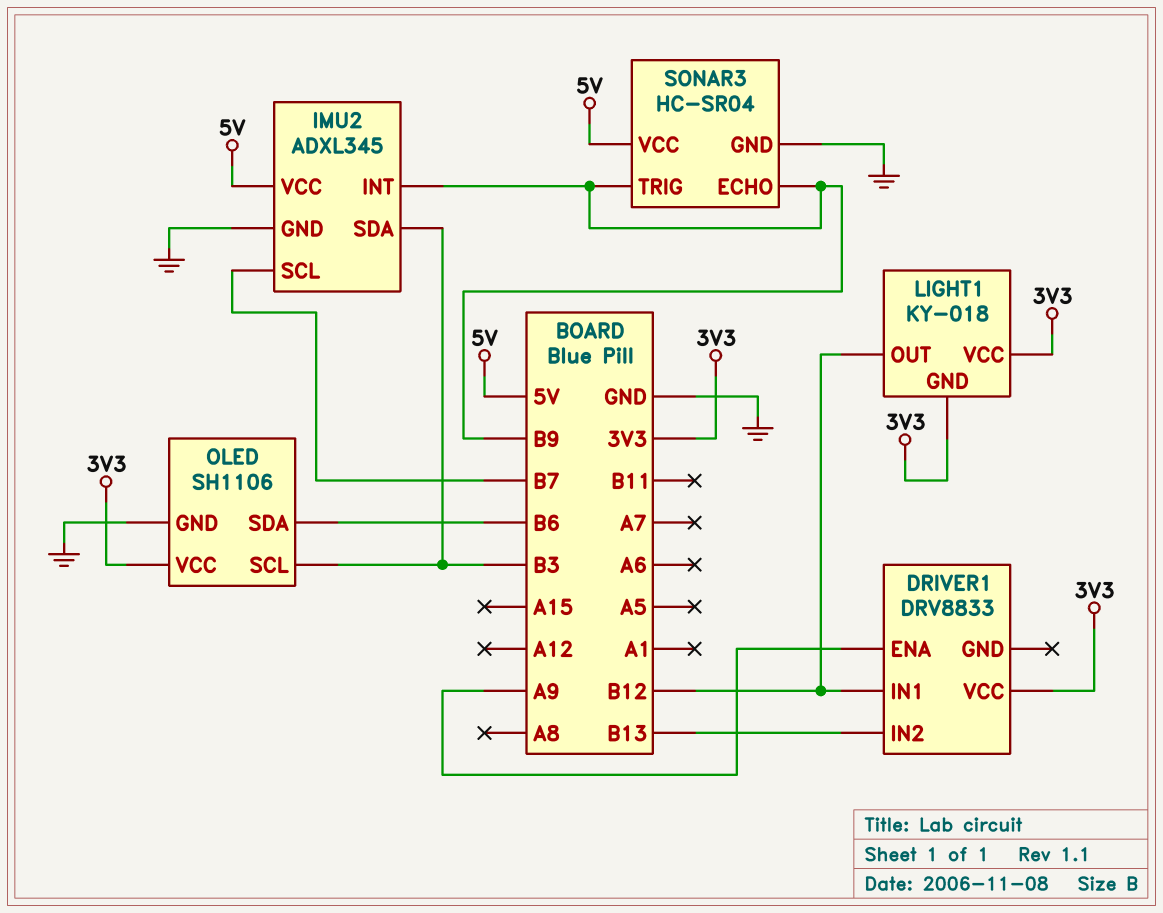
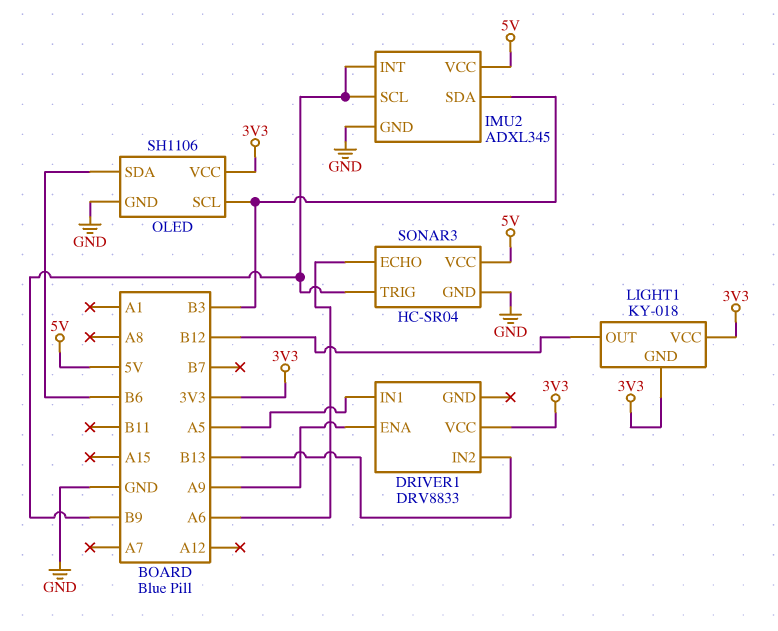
DRIVER1 pin IN1: B12 -> A5
IMU2 pin SCL: B7 -> B9
SONAR3 pin ECHO: B9 -> A6

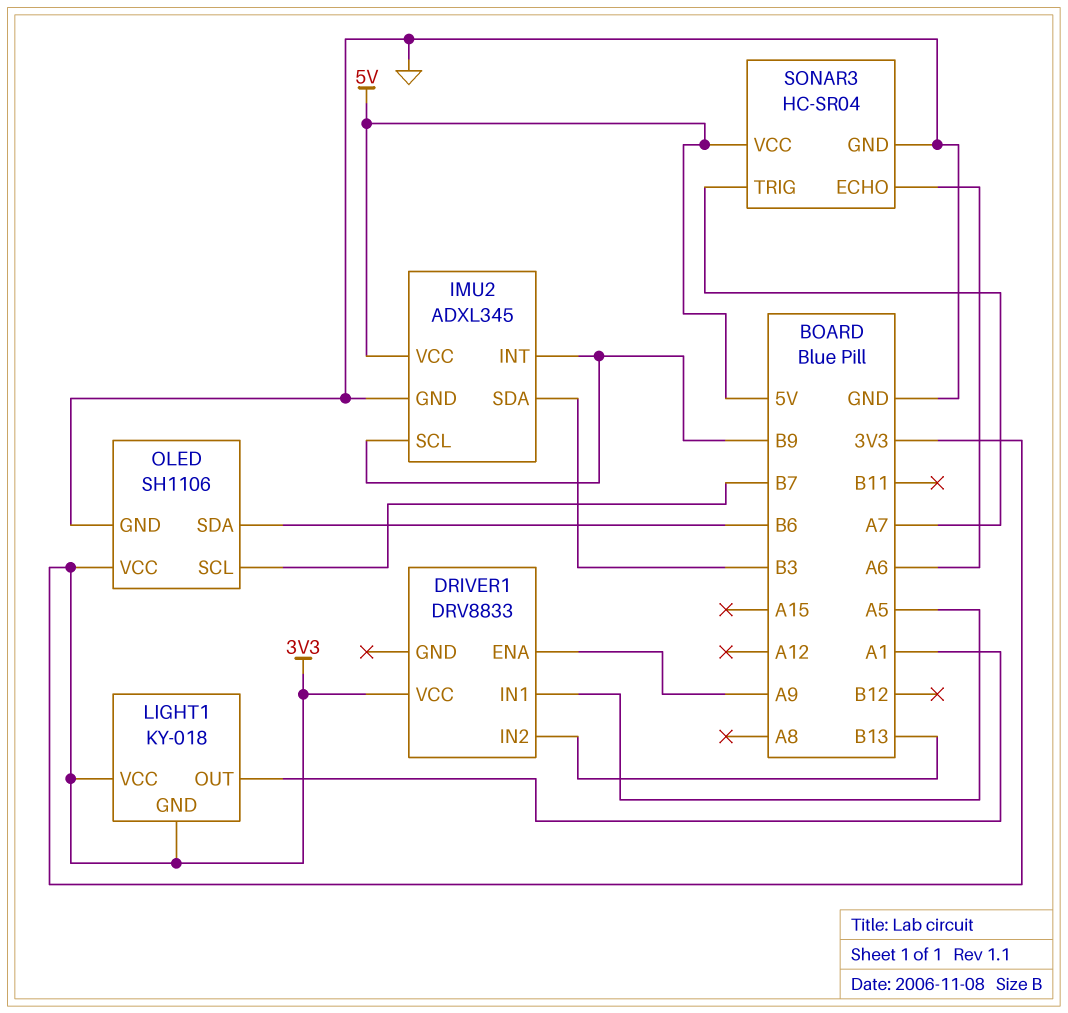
LIGHT1 pin OUT: B12 -> A1
OLED pin SCL: B3 -> B7
SONAR3 pin TRIG: B9 -> A7

